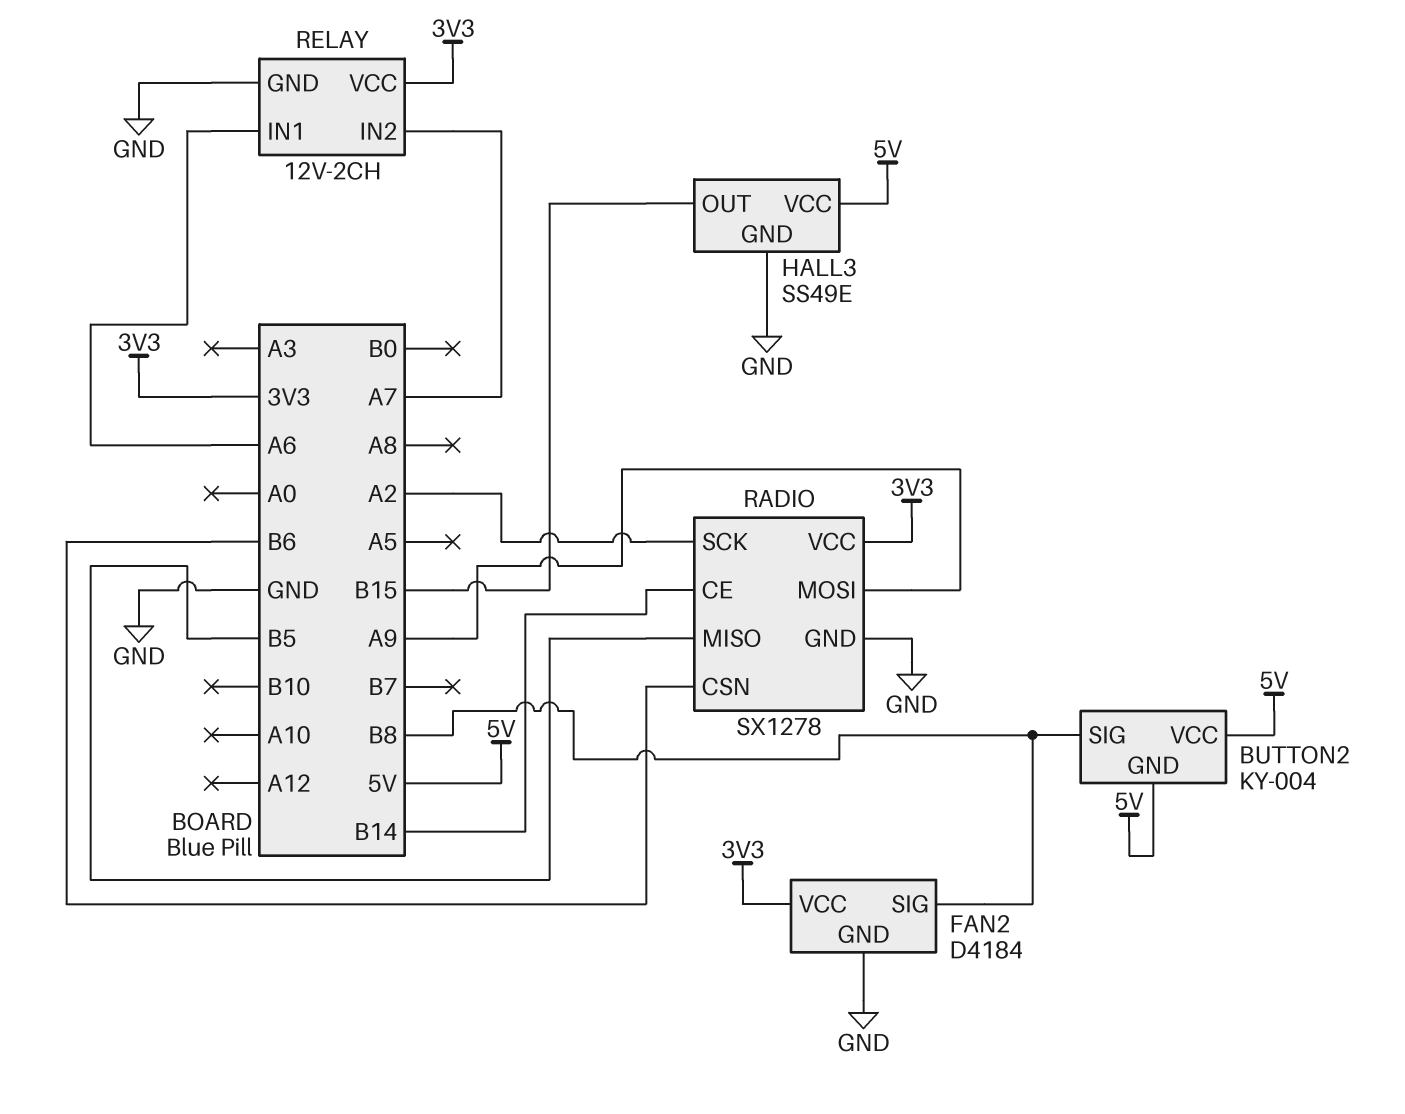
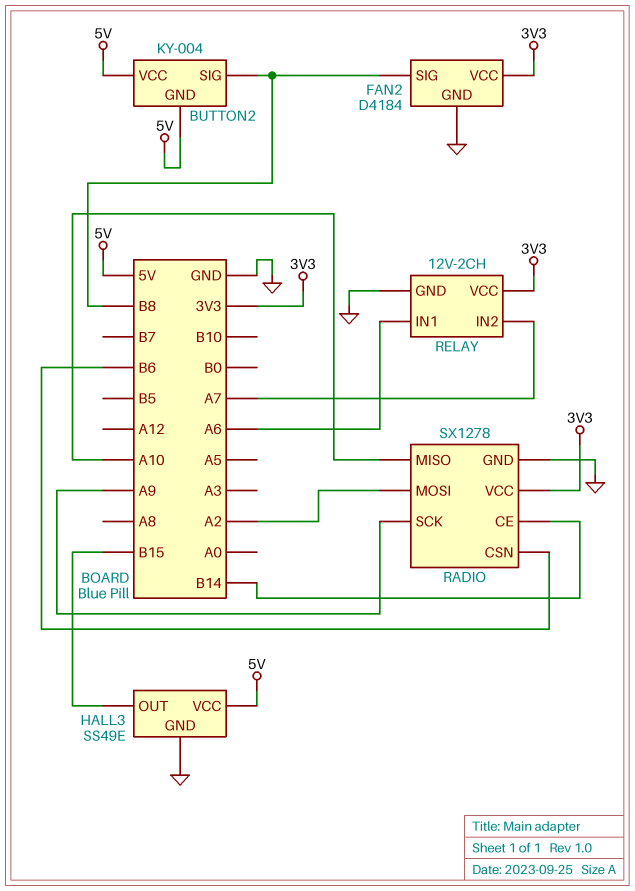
RADIO pin MISO: B5 -> A10
RADIO pin MOSI: A9 -> A2
RADIO pin SCK: A2 -> A9

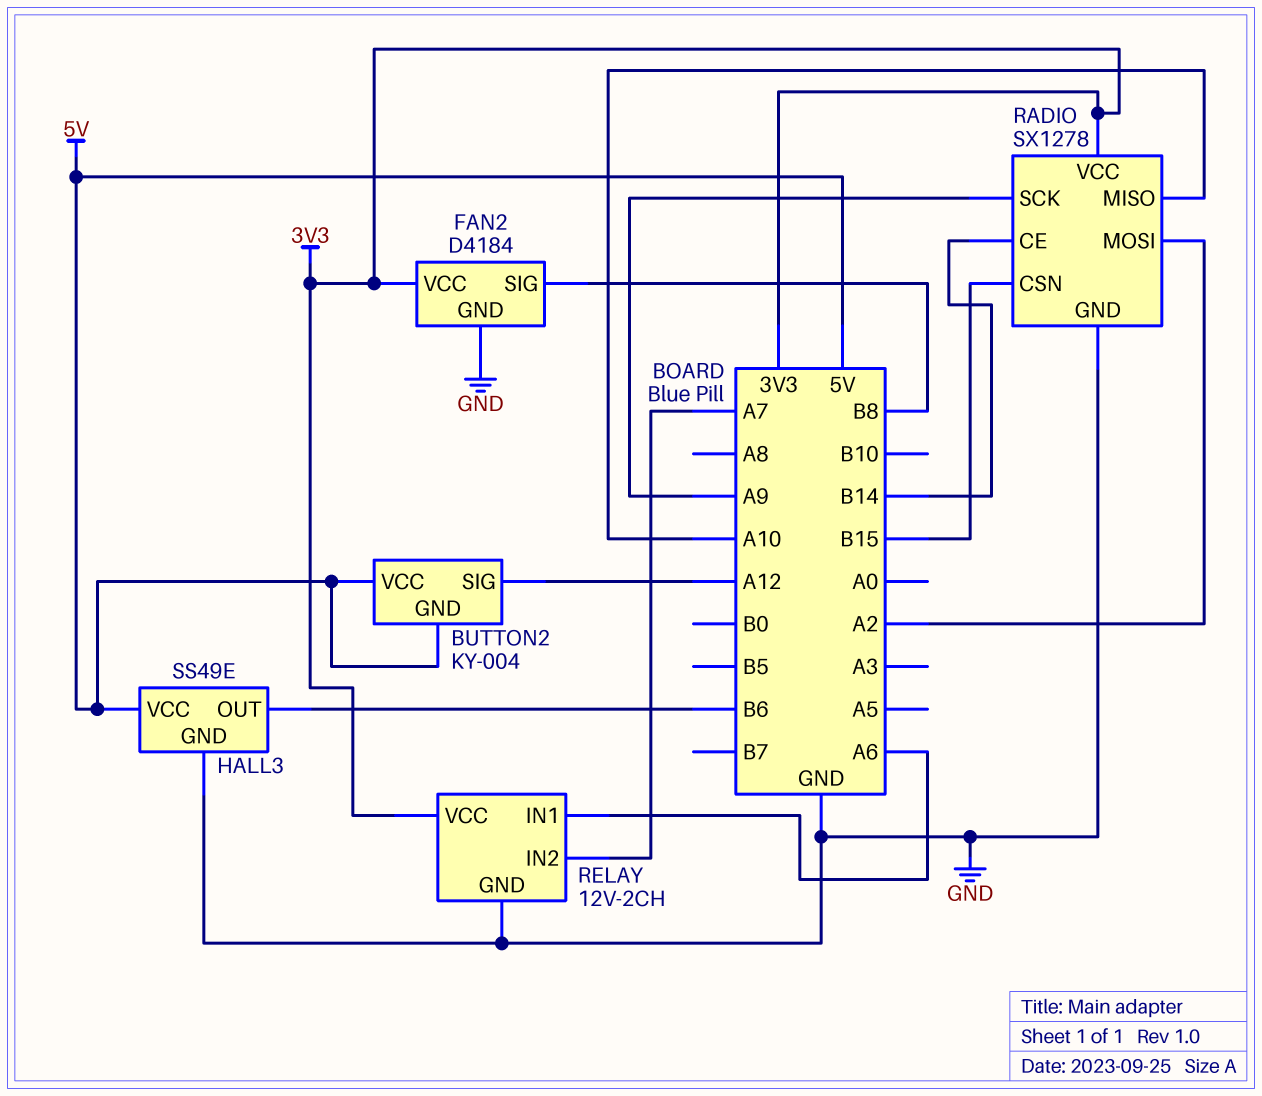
BUTTON2 pin SIG: B8 -> A12
HALL3 pin OUT: B15 -> B6
RADIO pin CSN: B6 -> B15

